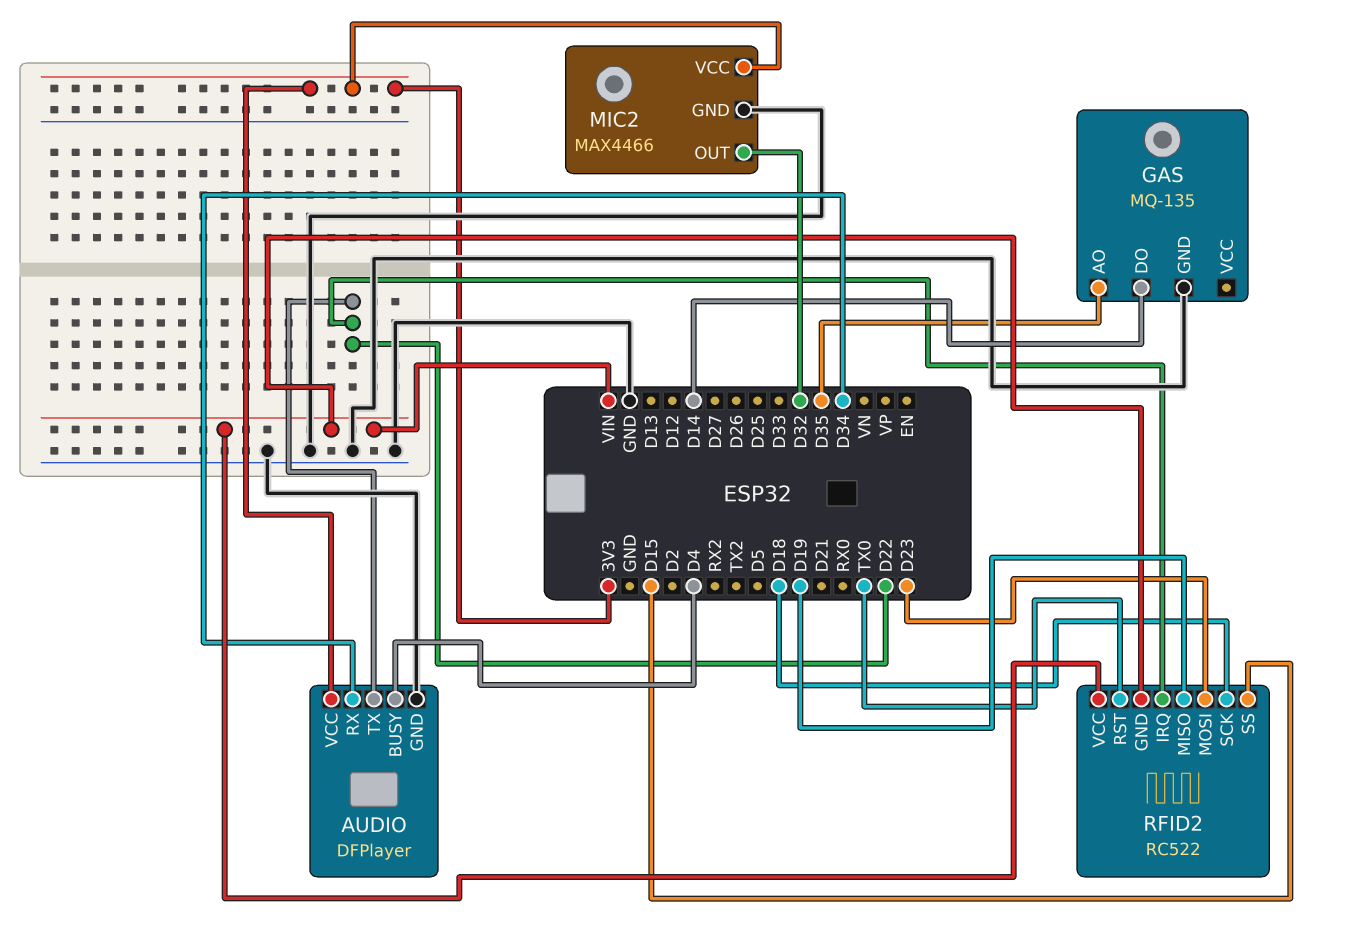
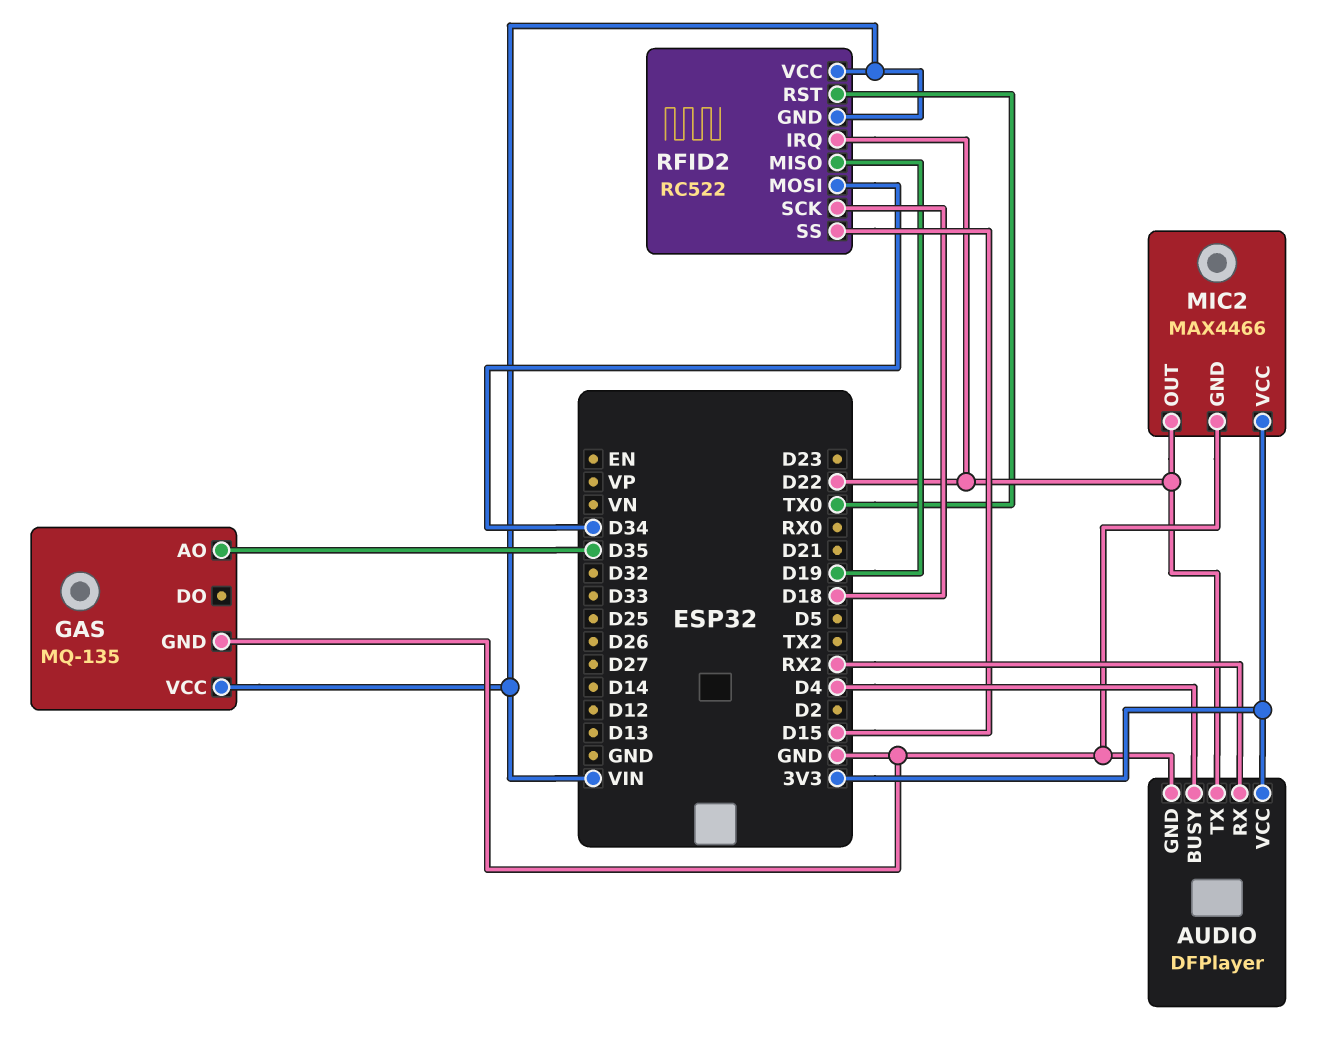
AUDIO pin RX: D34 -> RX2
GAS pin DO: D14 -> none
GAS pin VCC: none -> VIN
MIC2 pin OUT: D32 -> D22
RFID2 pin MOSI: D23 -> D34

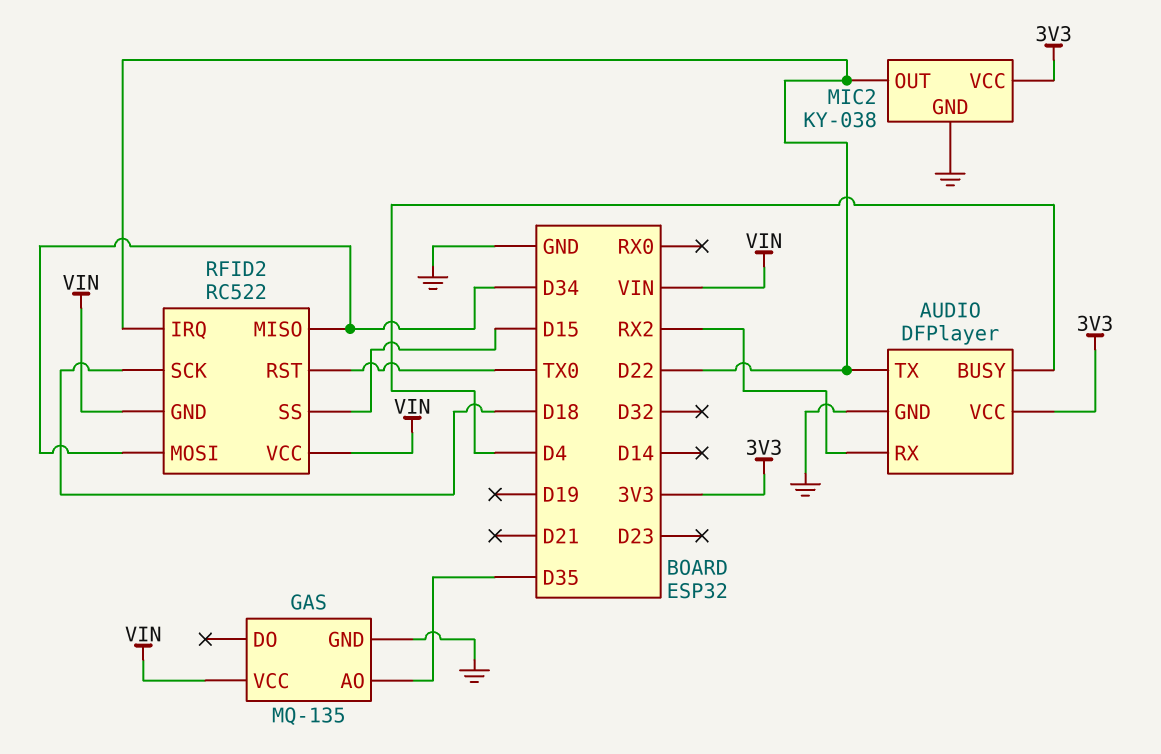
MIC2: MAX4466 -> KY-038
RFID2 pin MISO: D19 -> D34

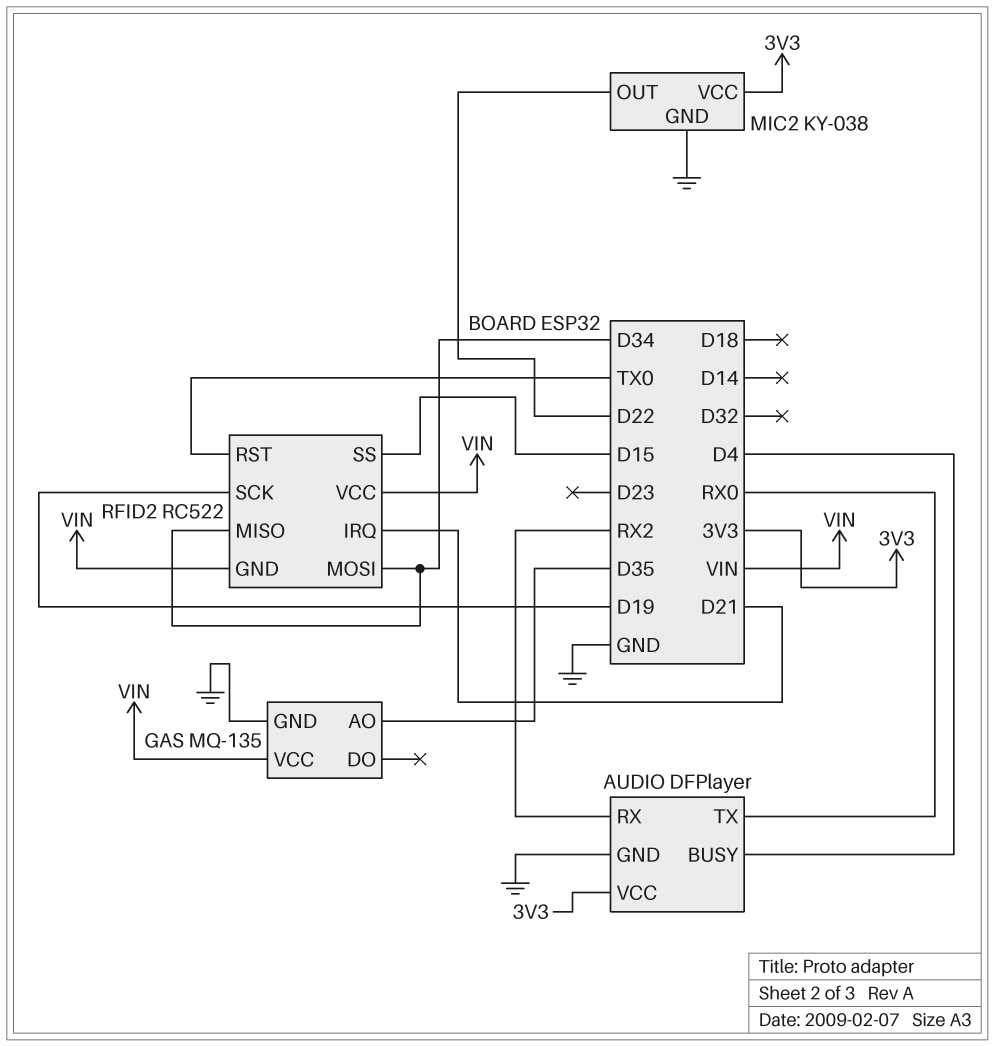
AUDIO pin TX: D22 -> RX0
RFID2 pin IRQ: D22 -> D21
RFID2 pin SCK: D18 -> D19

